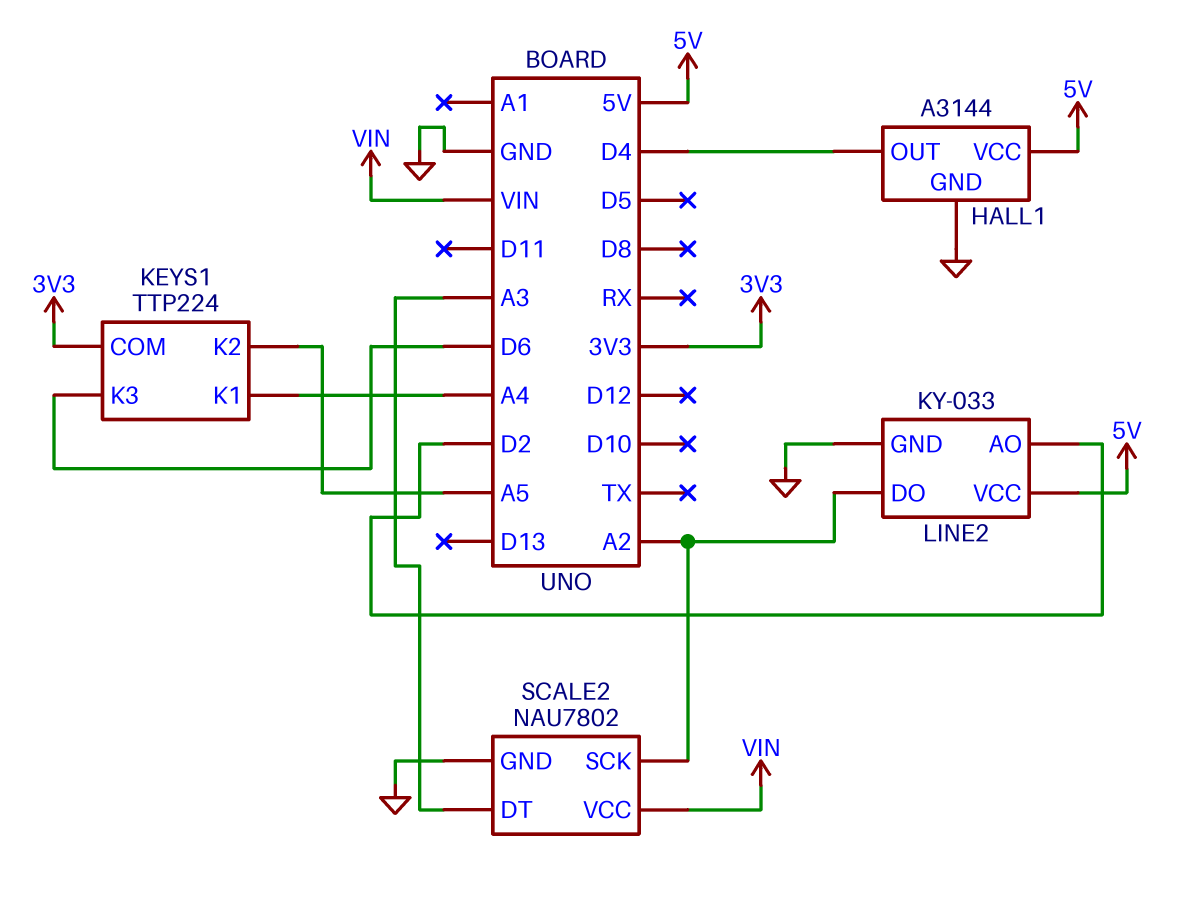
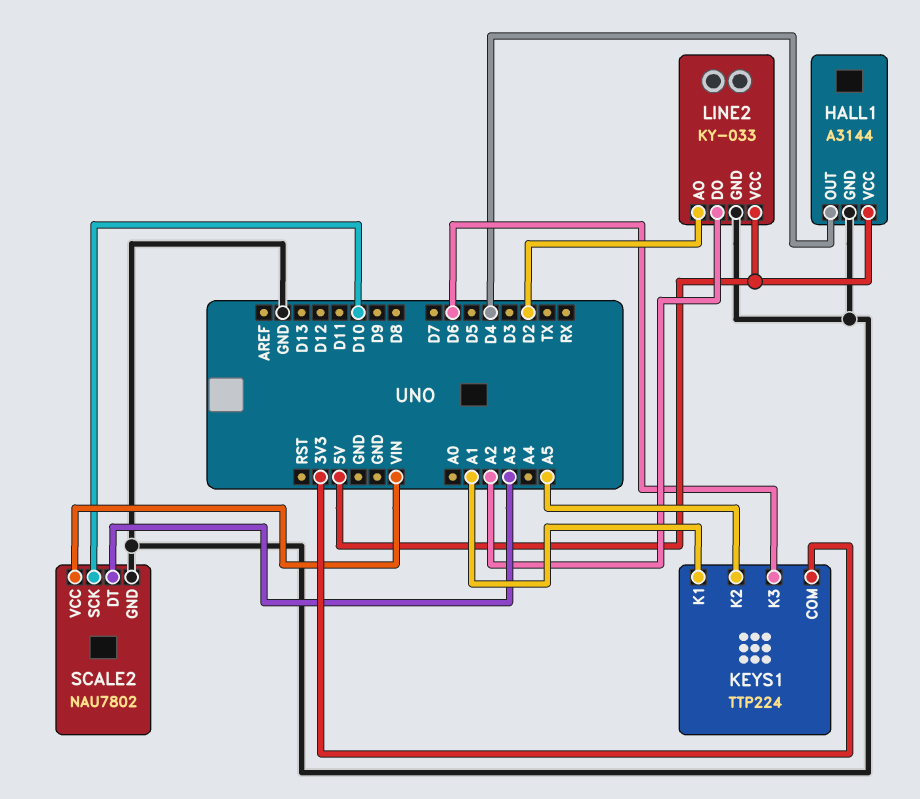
KEYS1 pin K1: A4 -> A1
SCALE2 pin SCK: A2 -> D10

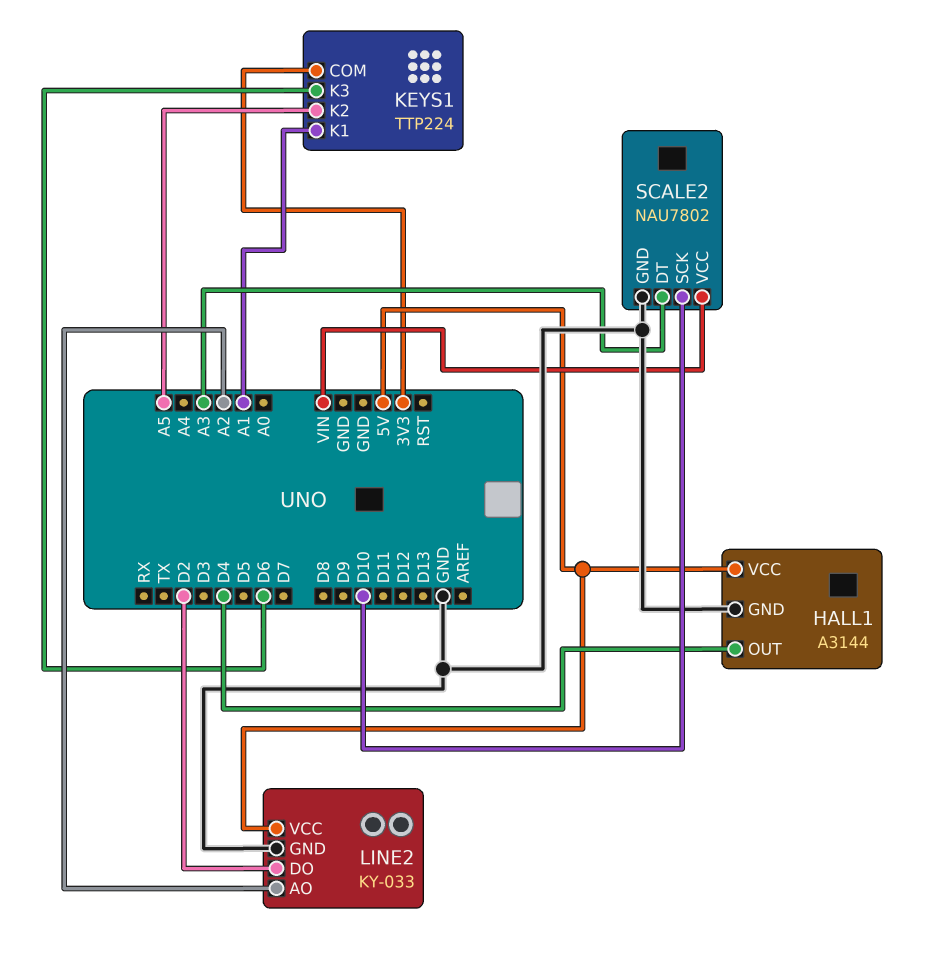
LINE2 pin AO: D2 -> A2
LINE2 pin DO: A2 -> D2

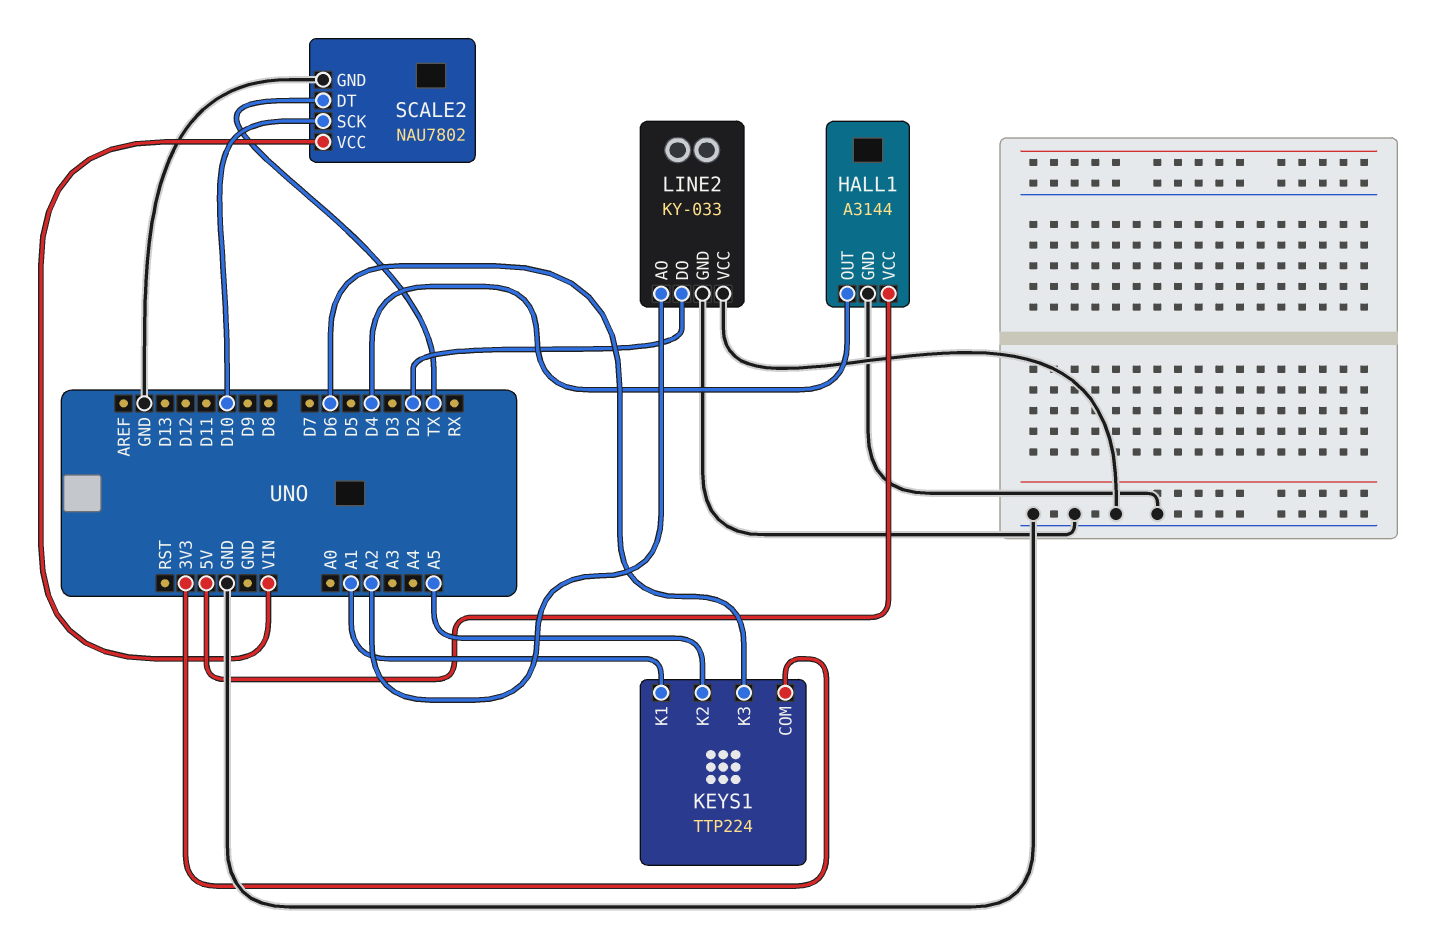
LINE2 pin VCC: 5V -> GND
SCALE2 pin DT: A3 -> TX

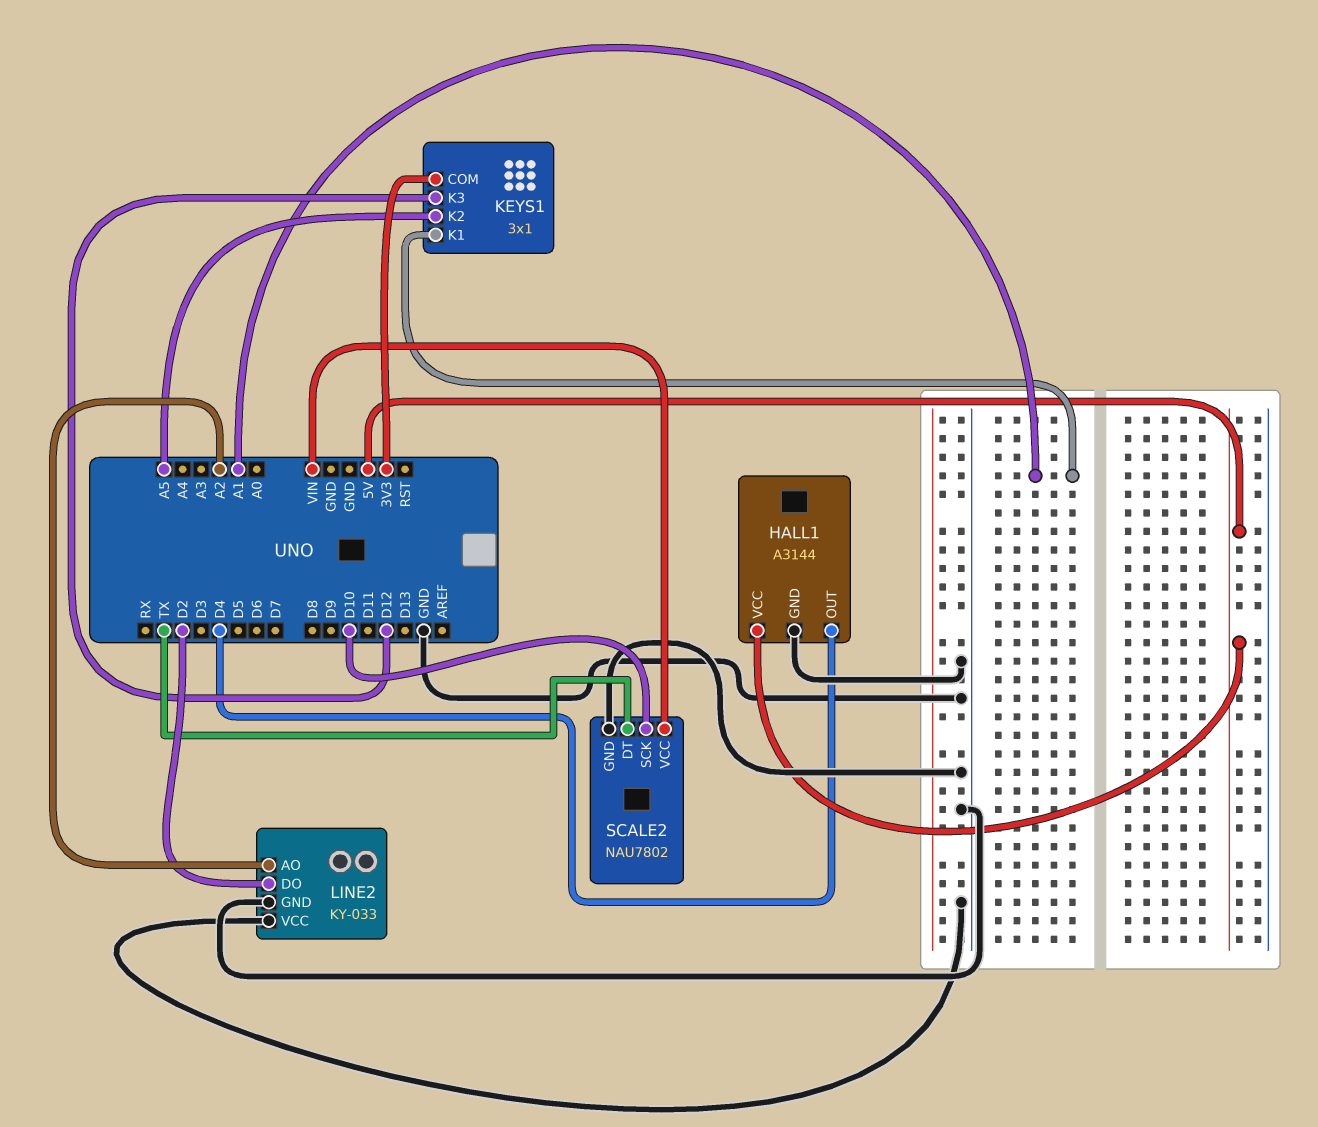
KEYS1: TTP224 -> 3x1
KEYS1 pin K3: D6 -> D12

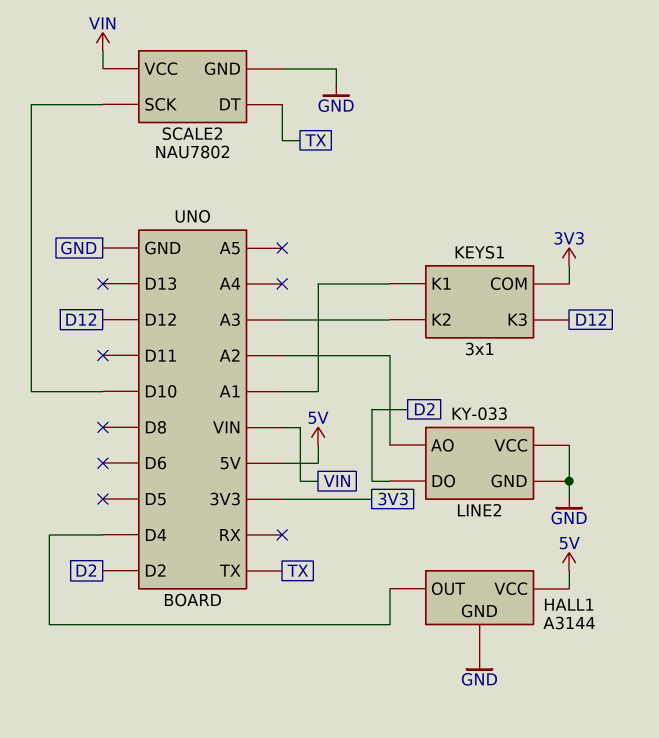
KEYS1 pin K2: A5 -> A3

